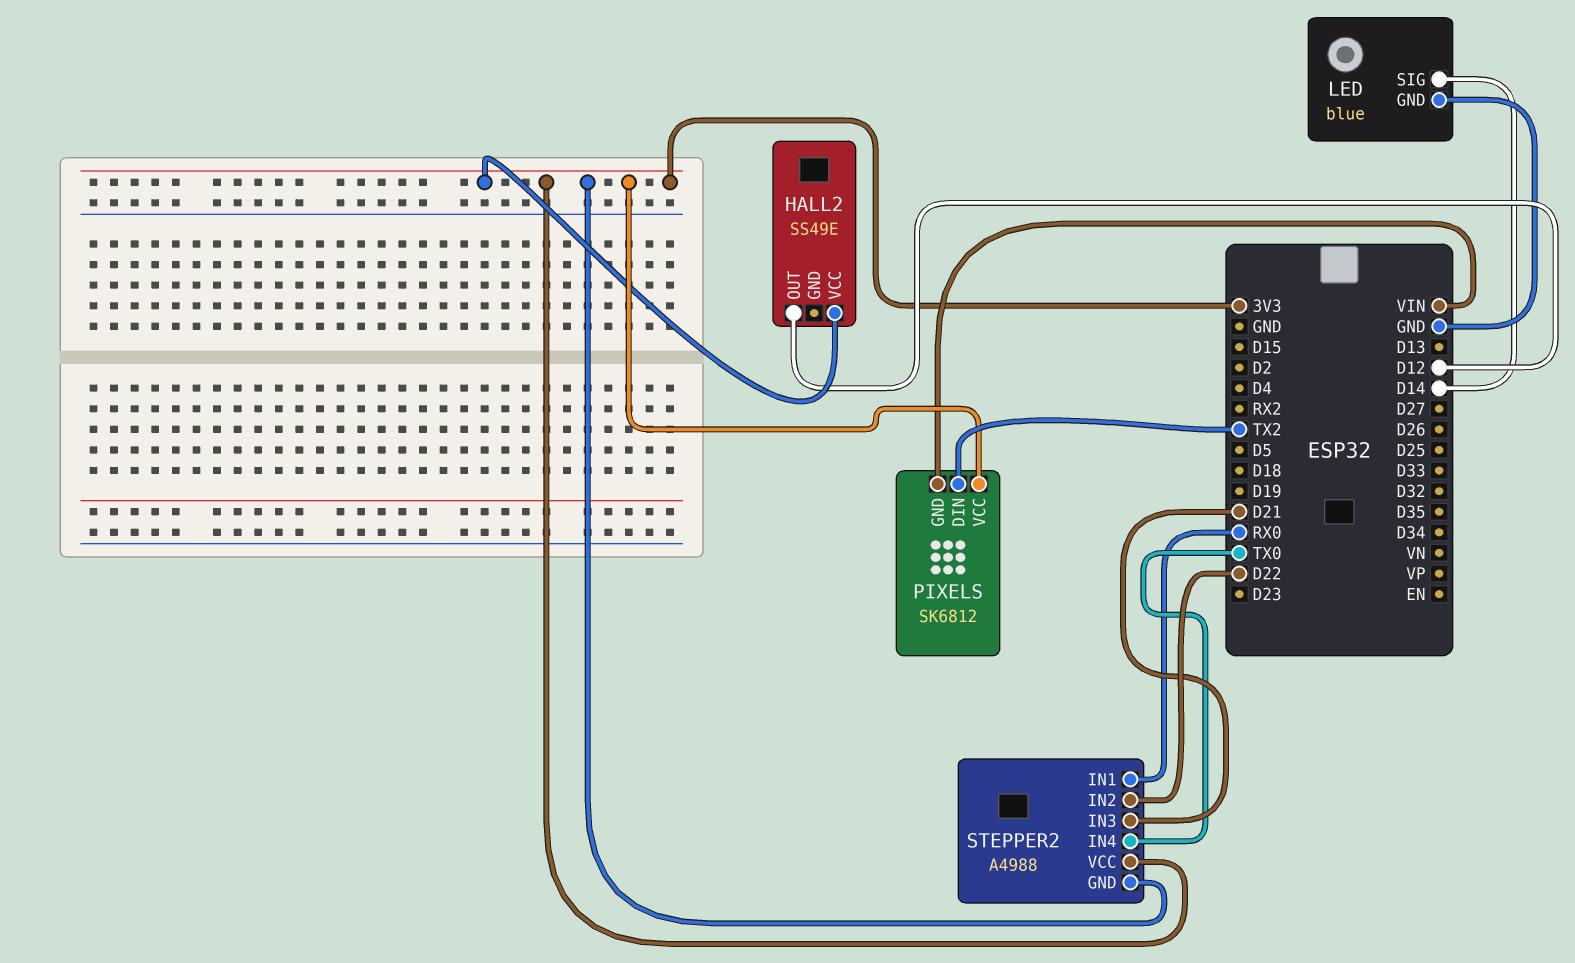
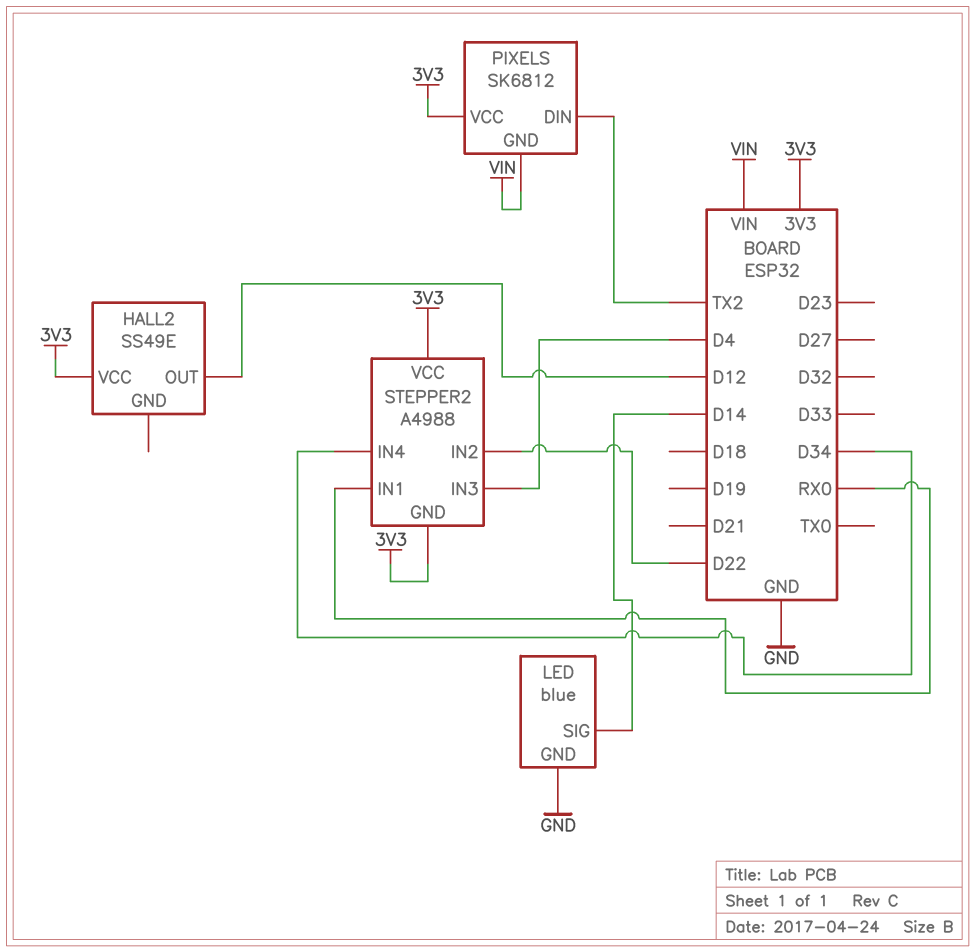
STEPPER2 pin IN3: D21 -> D4
STEPPER2 pin IN4: TX0 -> D34

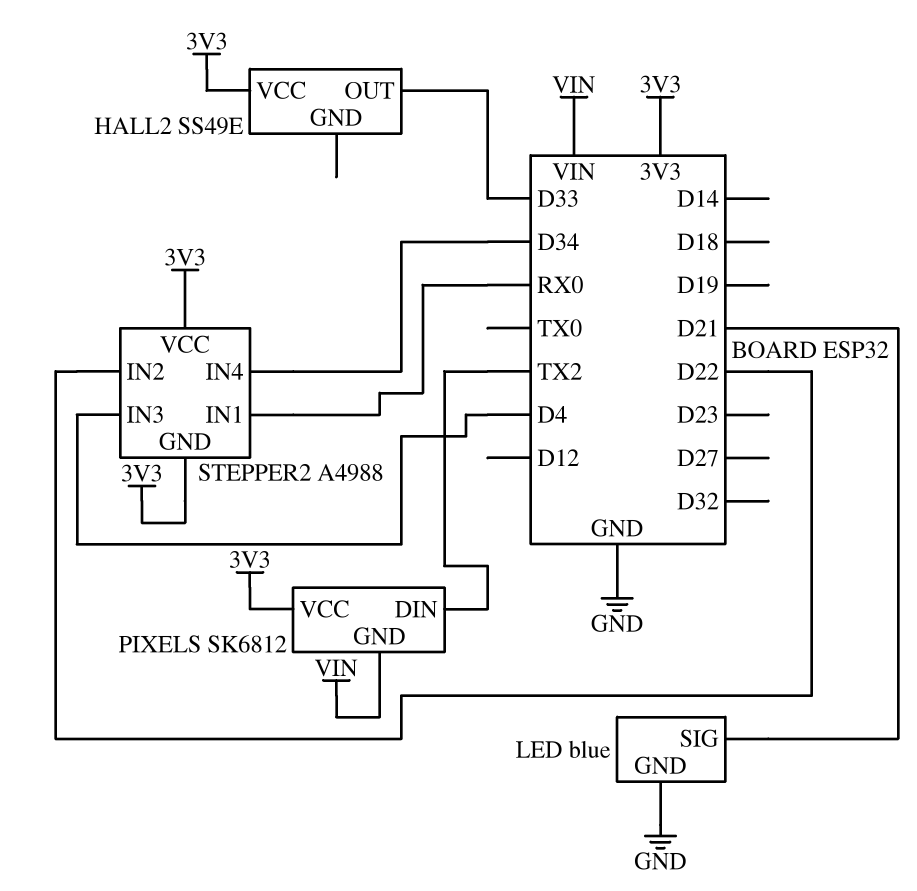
HALL2 pin OUT: D12 -> D33
LED pin SIG: D14 -> D21

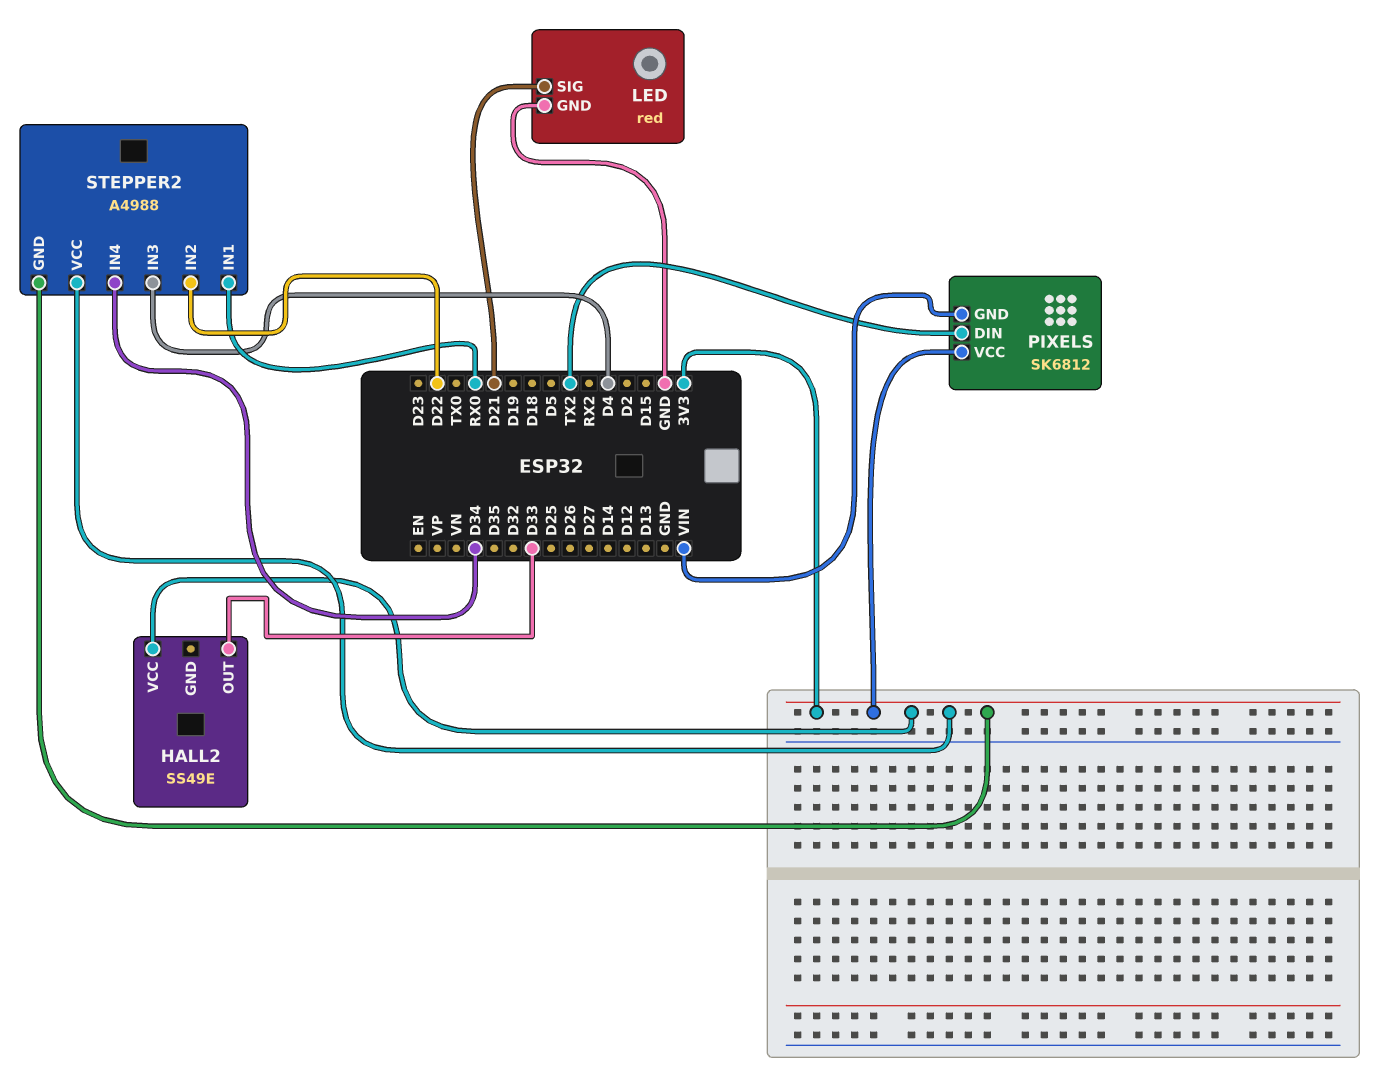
LED: blue -> red

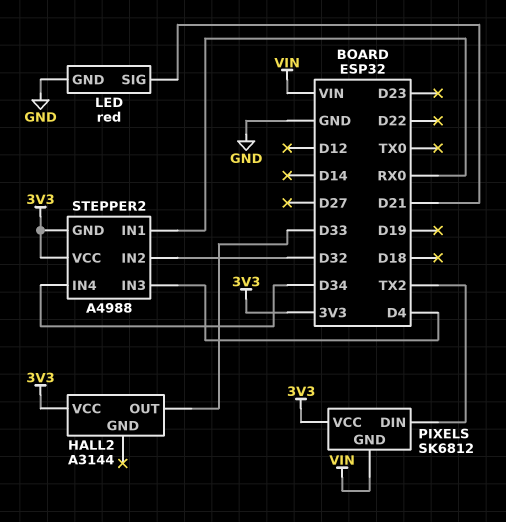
HALL2: SS49E -> A3144
STEPPER2 pin IN2: D22 -> D32

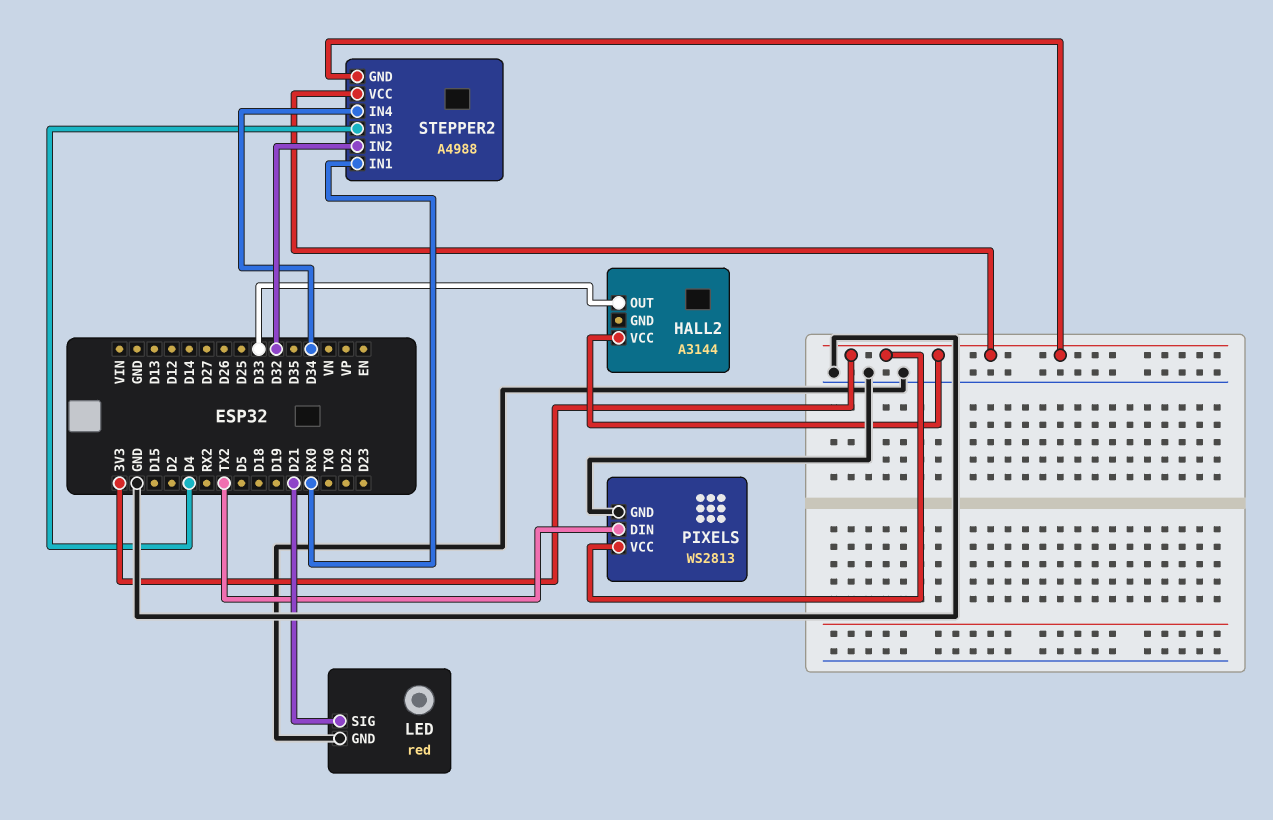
PIXELS: SK6812 -> WS2813
PIXELS pin GND: VIN -> GND

